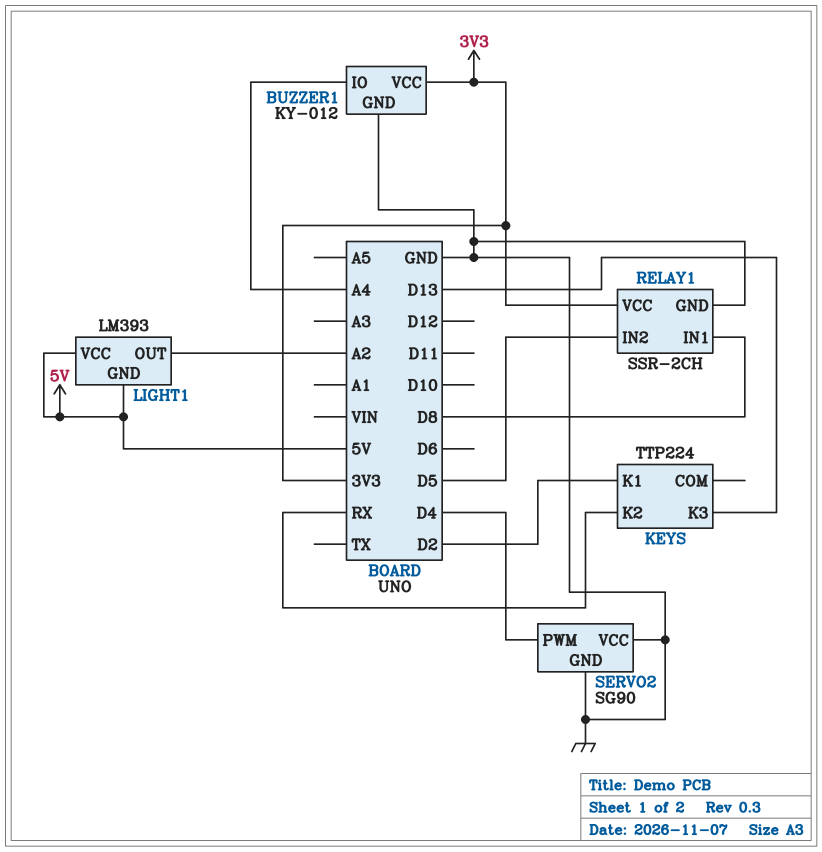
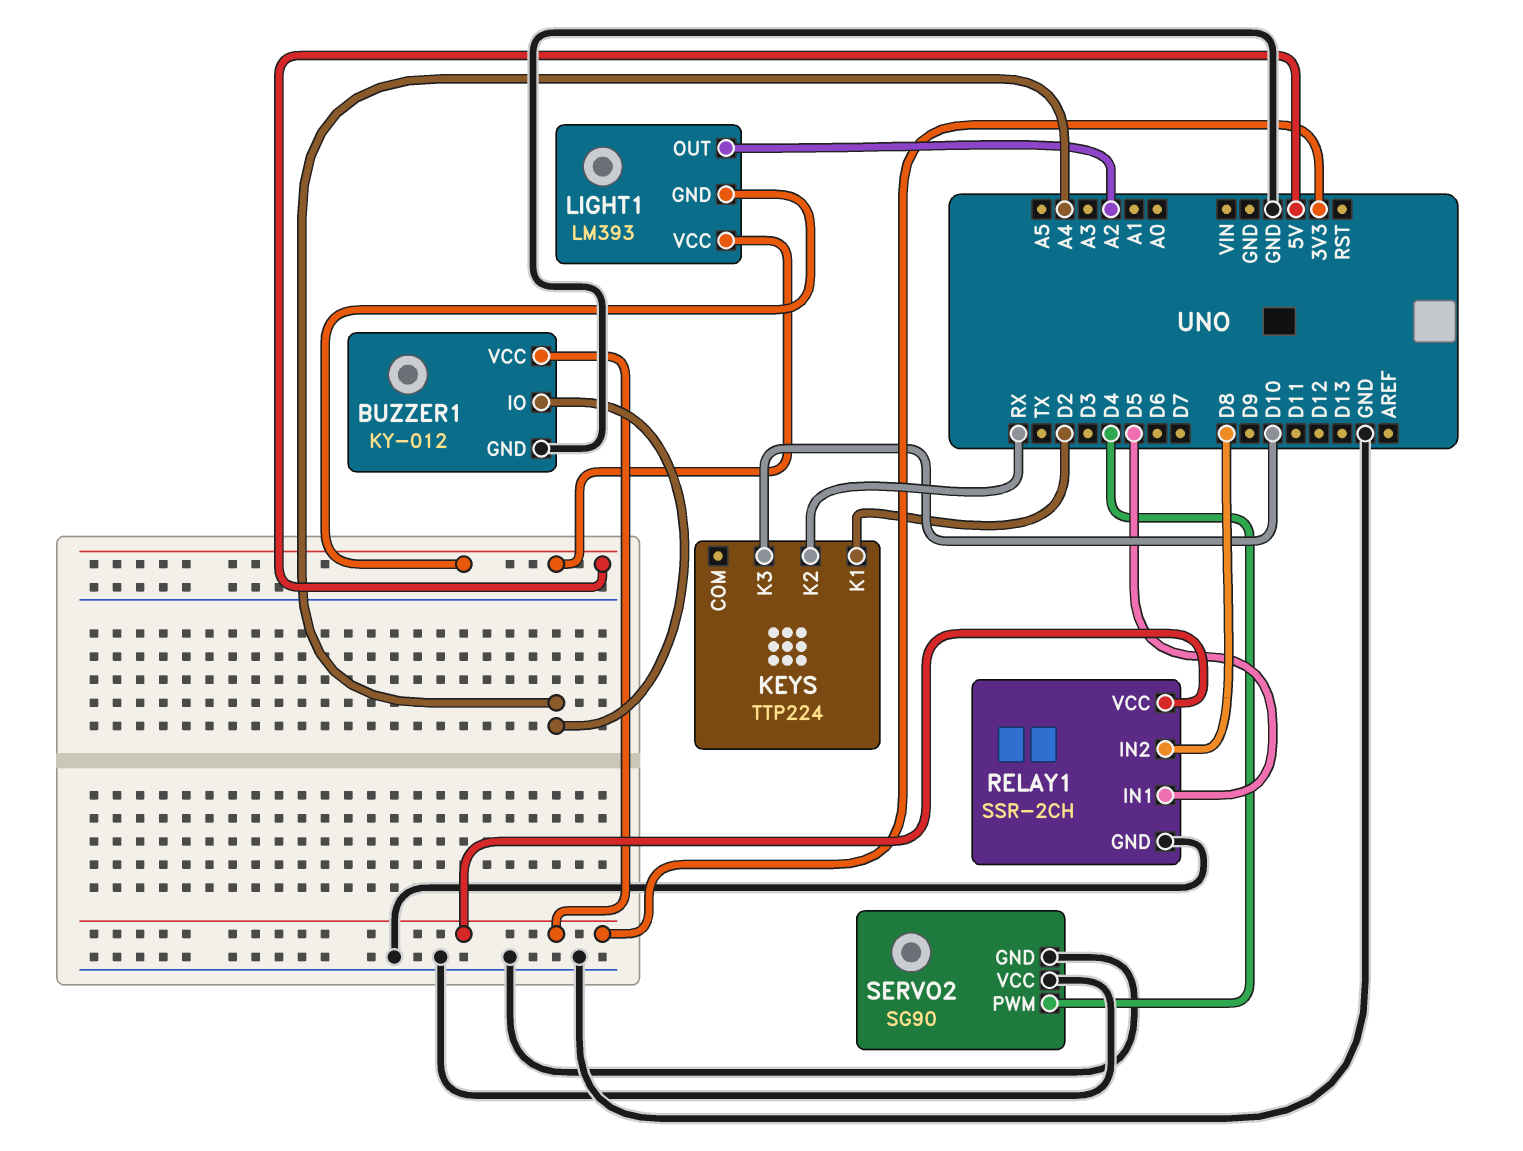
KEYS pin K3: D13 -> D10
RELAY1 pin IN1: D8 -> D5
RELAY1 pin IN2: D5 -> D8

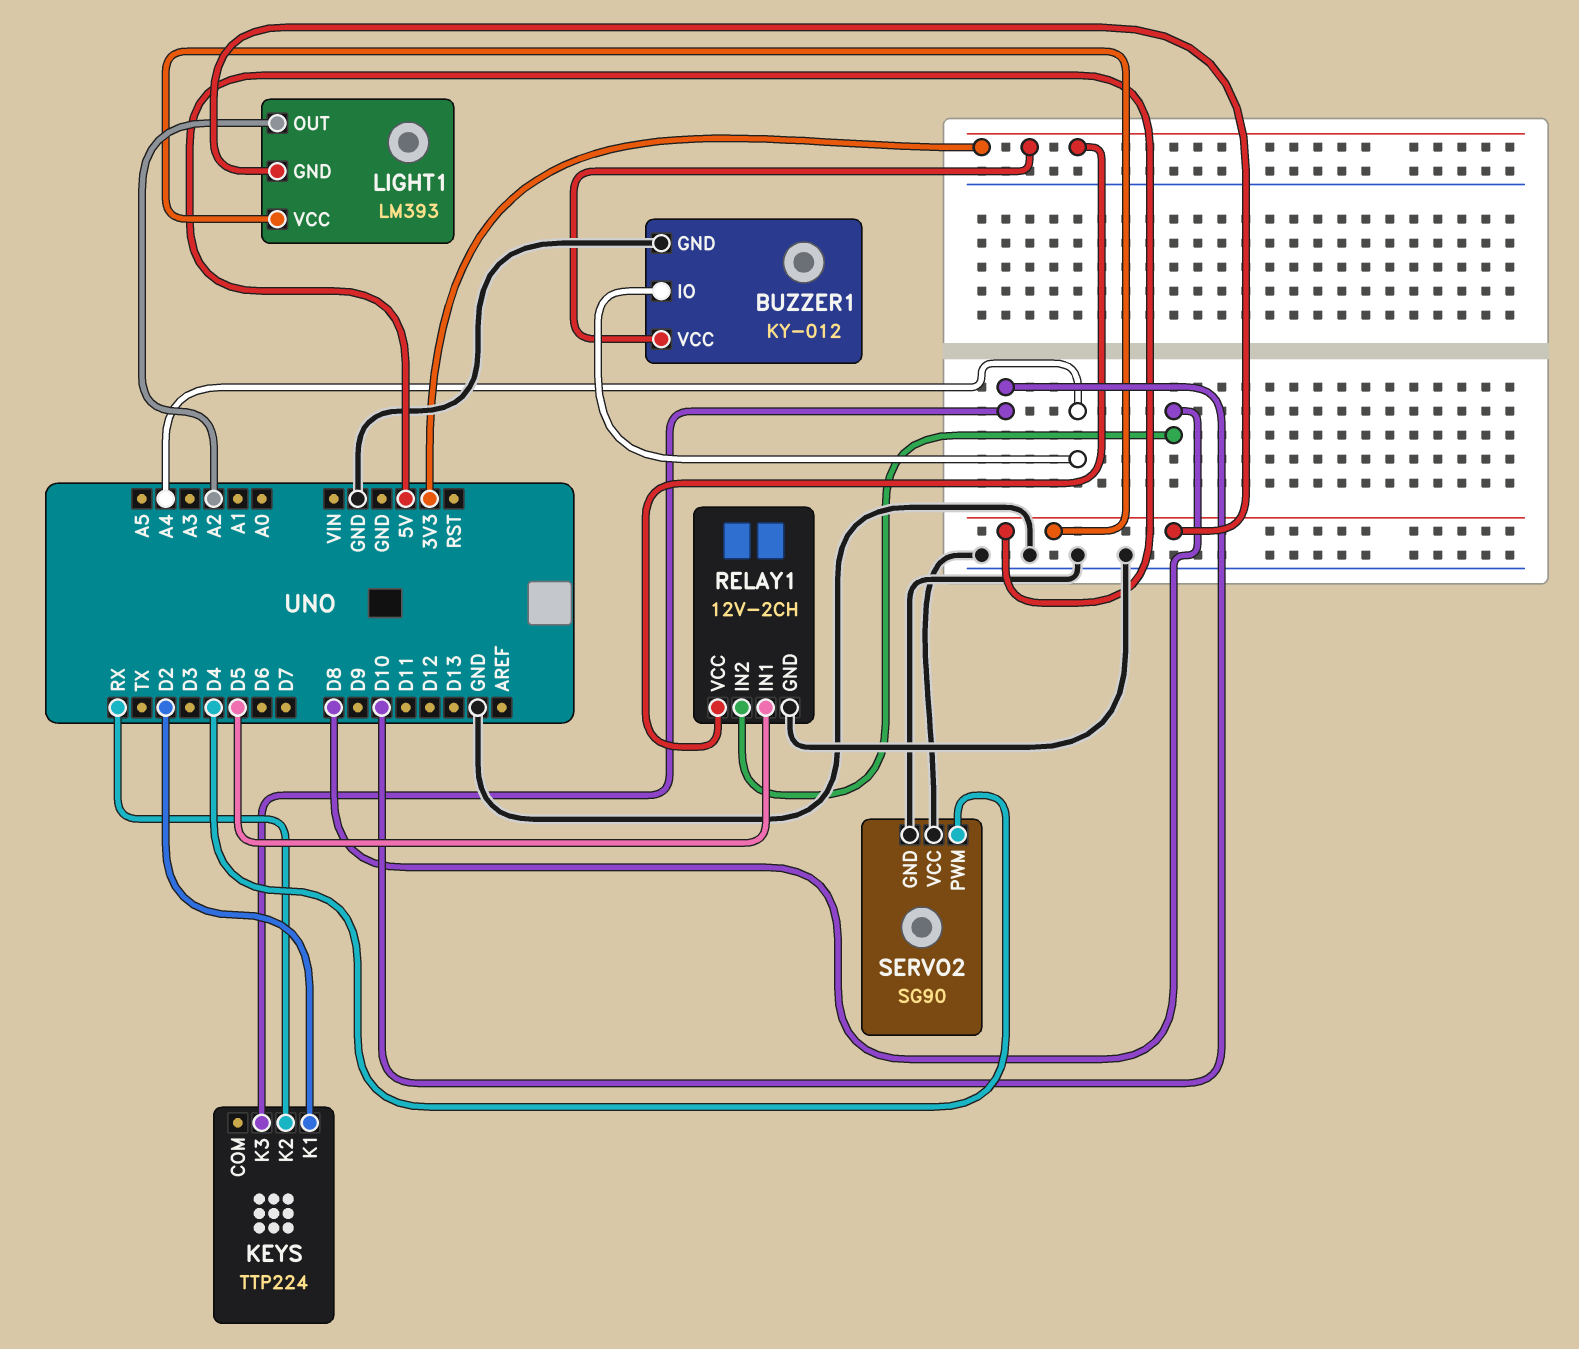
RELAY1: SSR-2CH -> 12V-2CH

